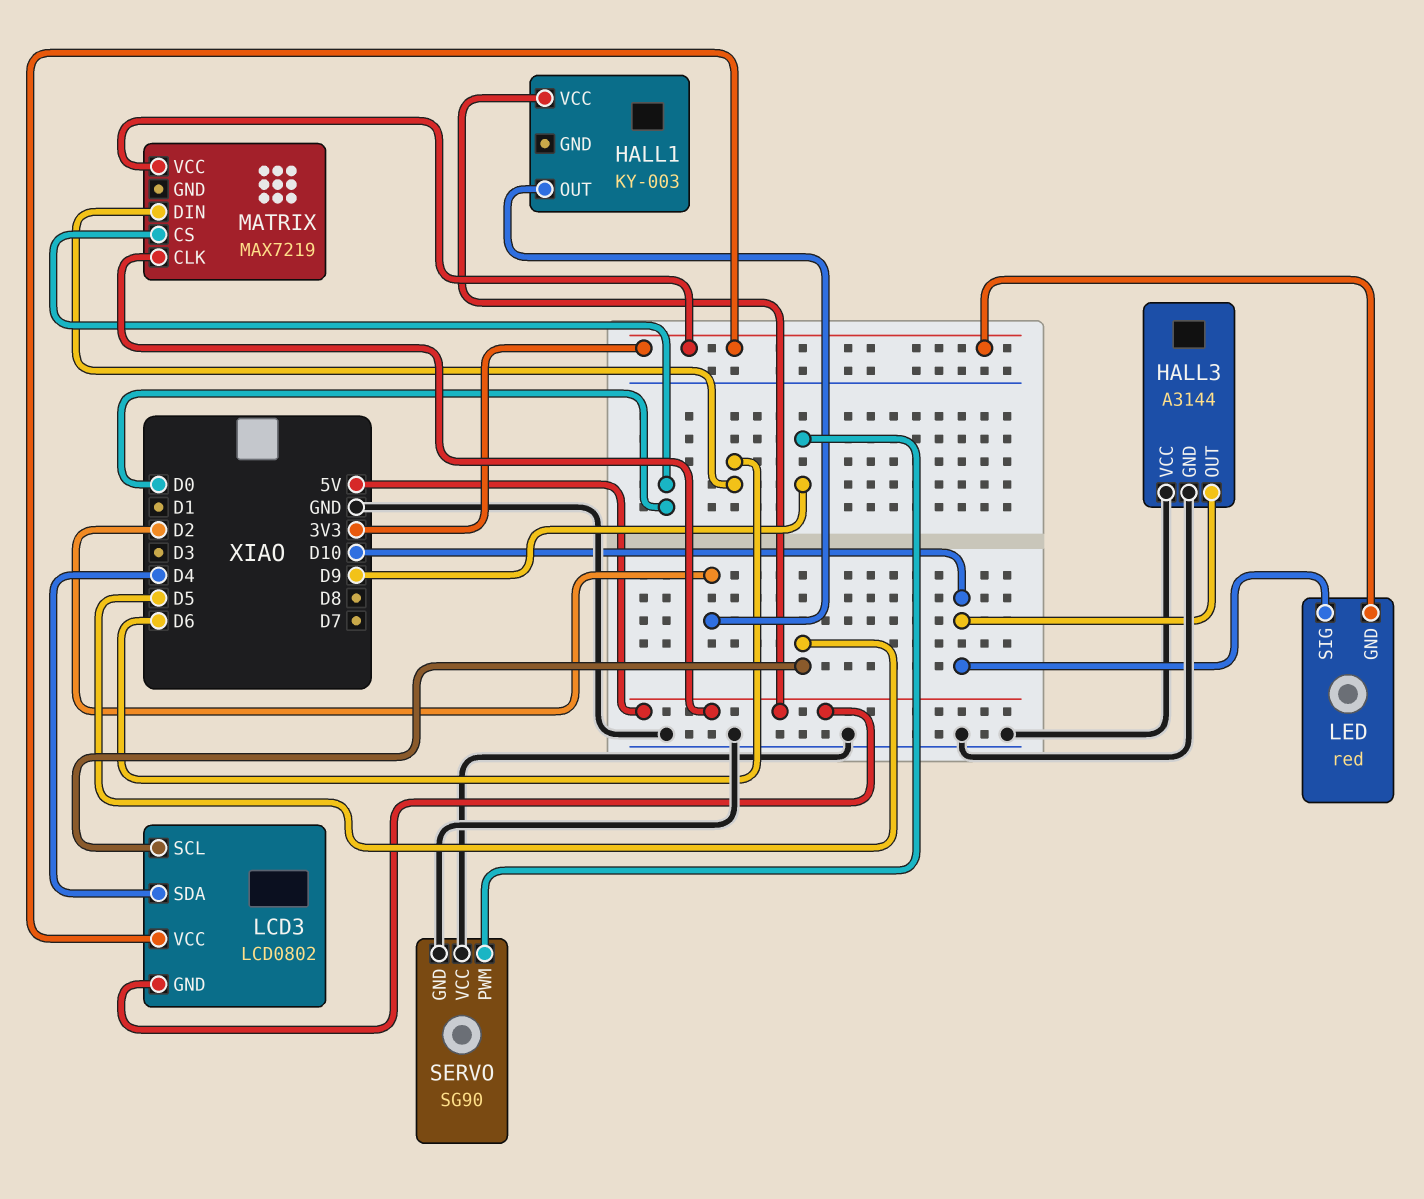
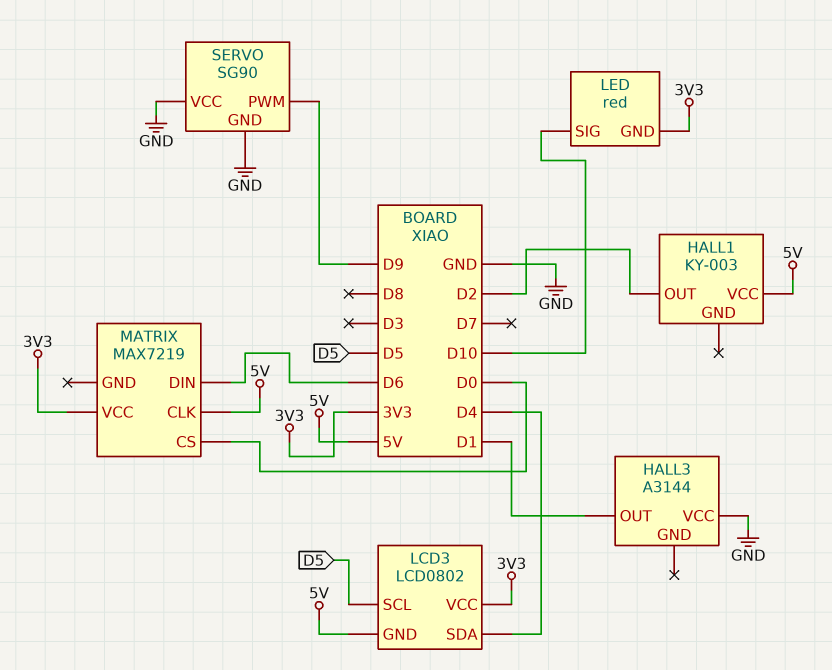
HALL3 pin GND: GND -> none
HALL3 pin OUT: D10 -> D1

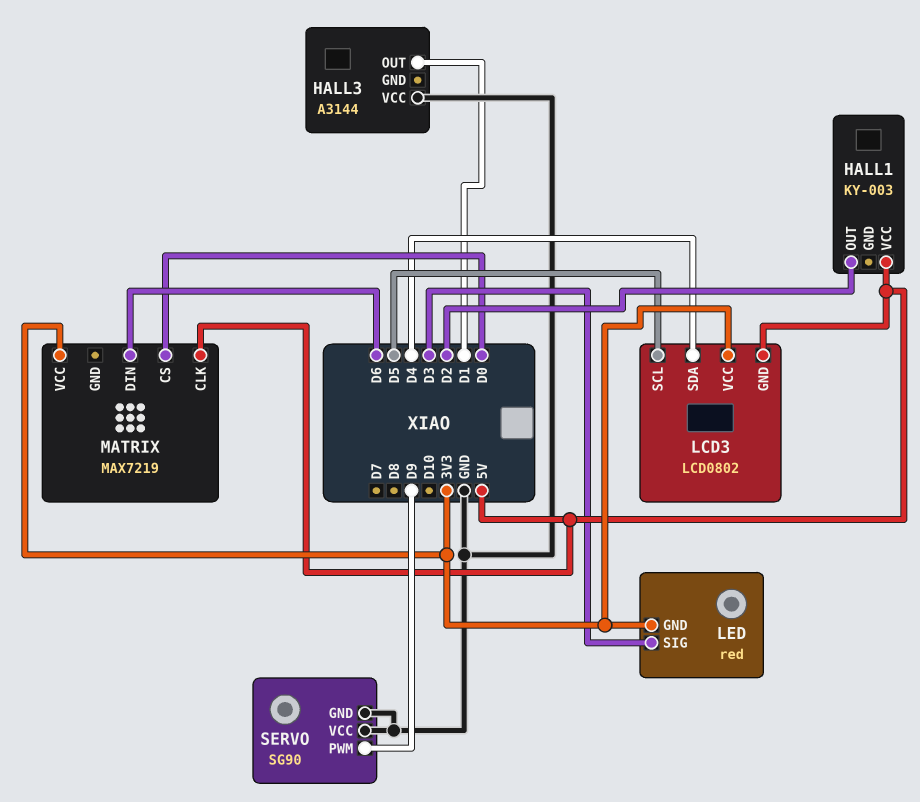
LED pin SIG: D10 -> D3

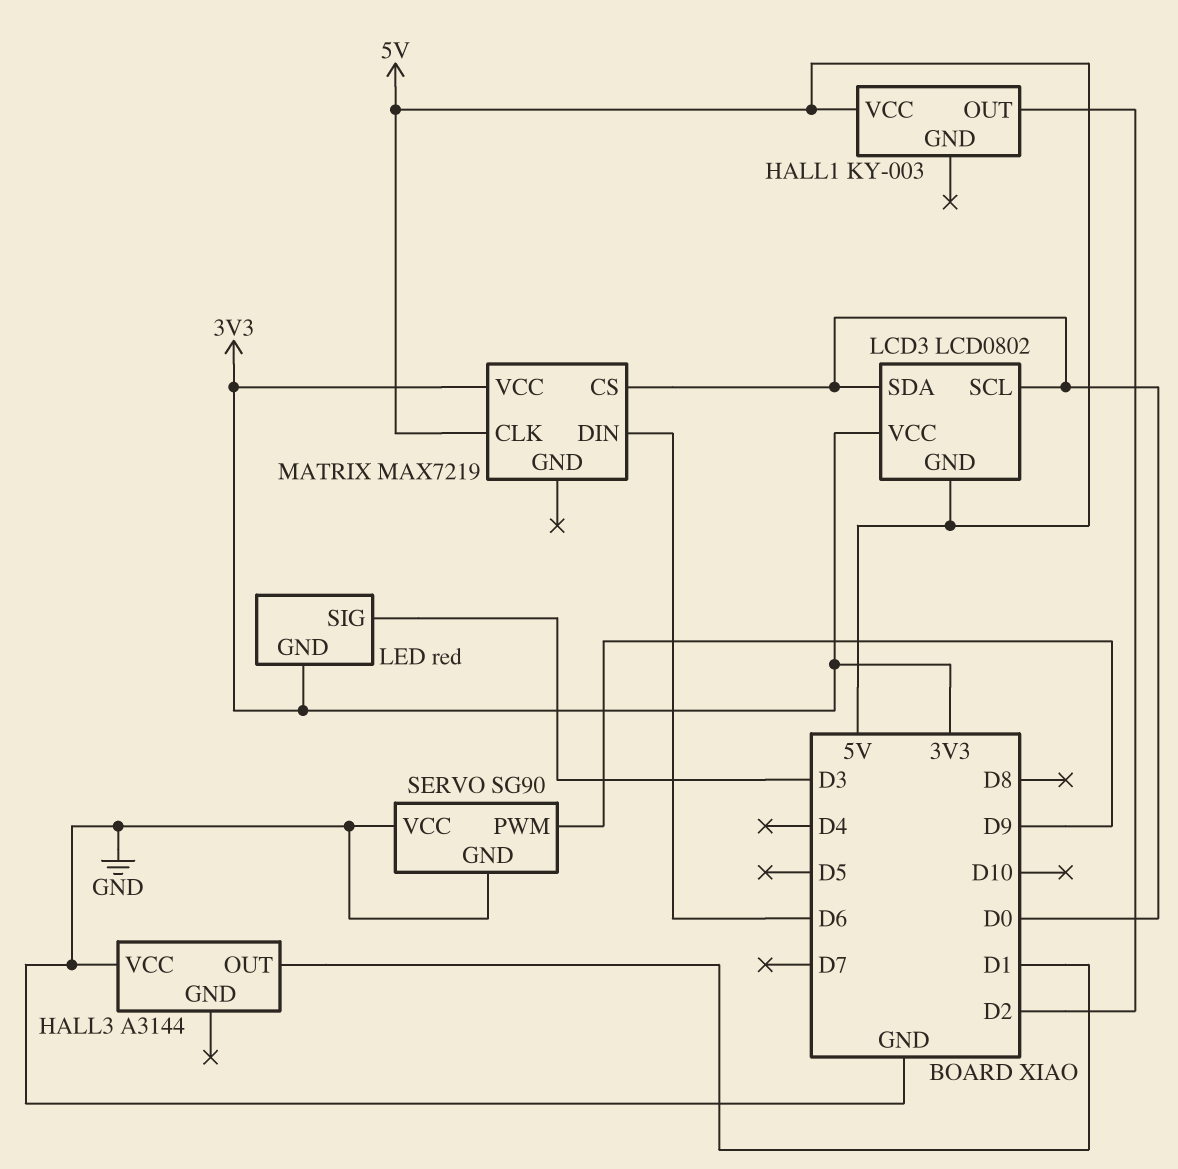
LCD3 pin SCL: D5 -> D0
LCD3 pin SDA: D4 -> D0

